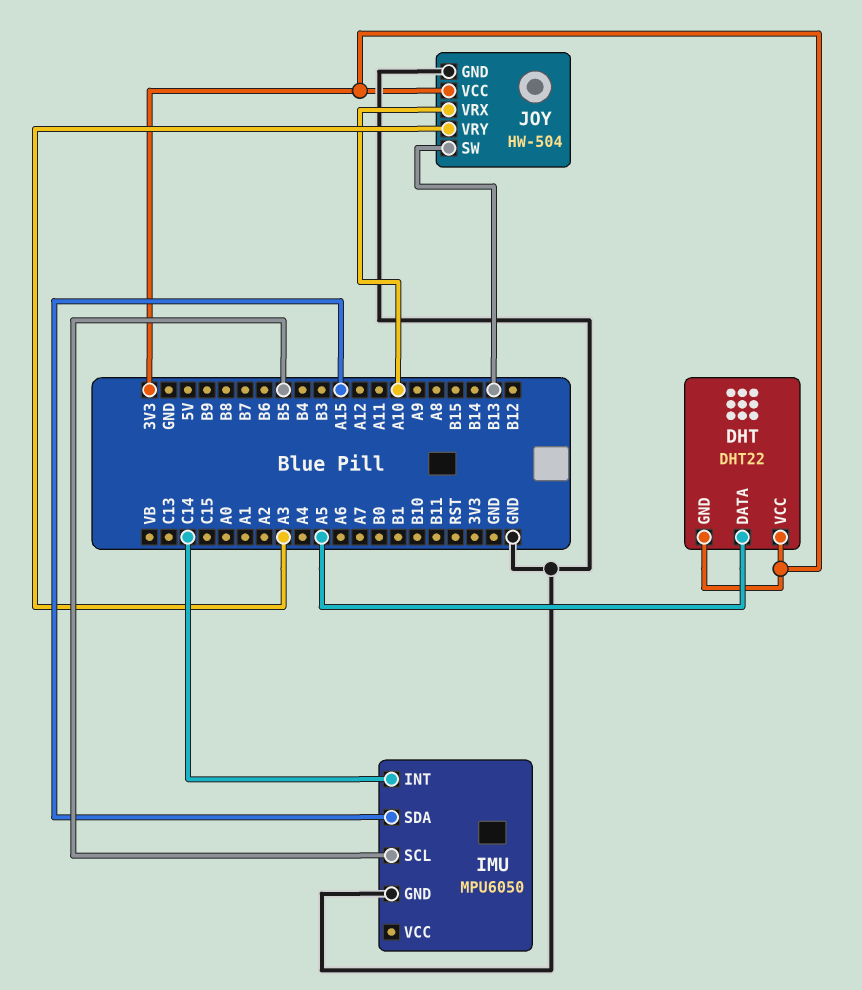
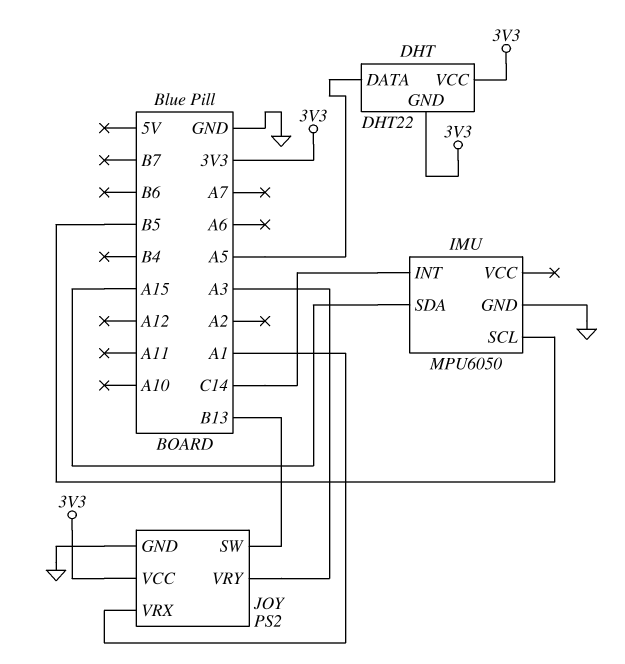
JOY: HW-504 -> PS2
JOY pin VRX: A10 -> A1

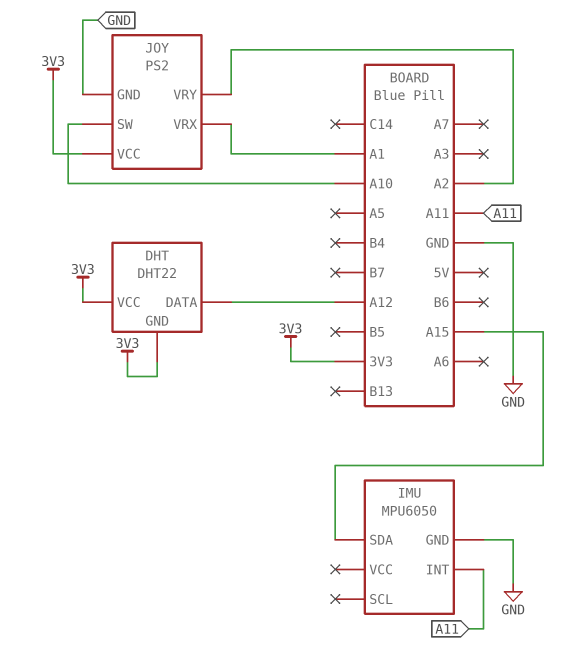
DHT pin DATA: A5 -> A12
IMU pin INT: C14 -> A11
IMU pin SCL: B5 -> none
JOY pin SW: B13 -> A10
JOY pin VRY: A3 -> A2

